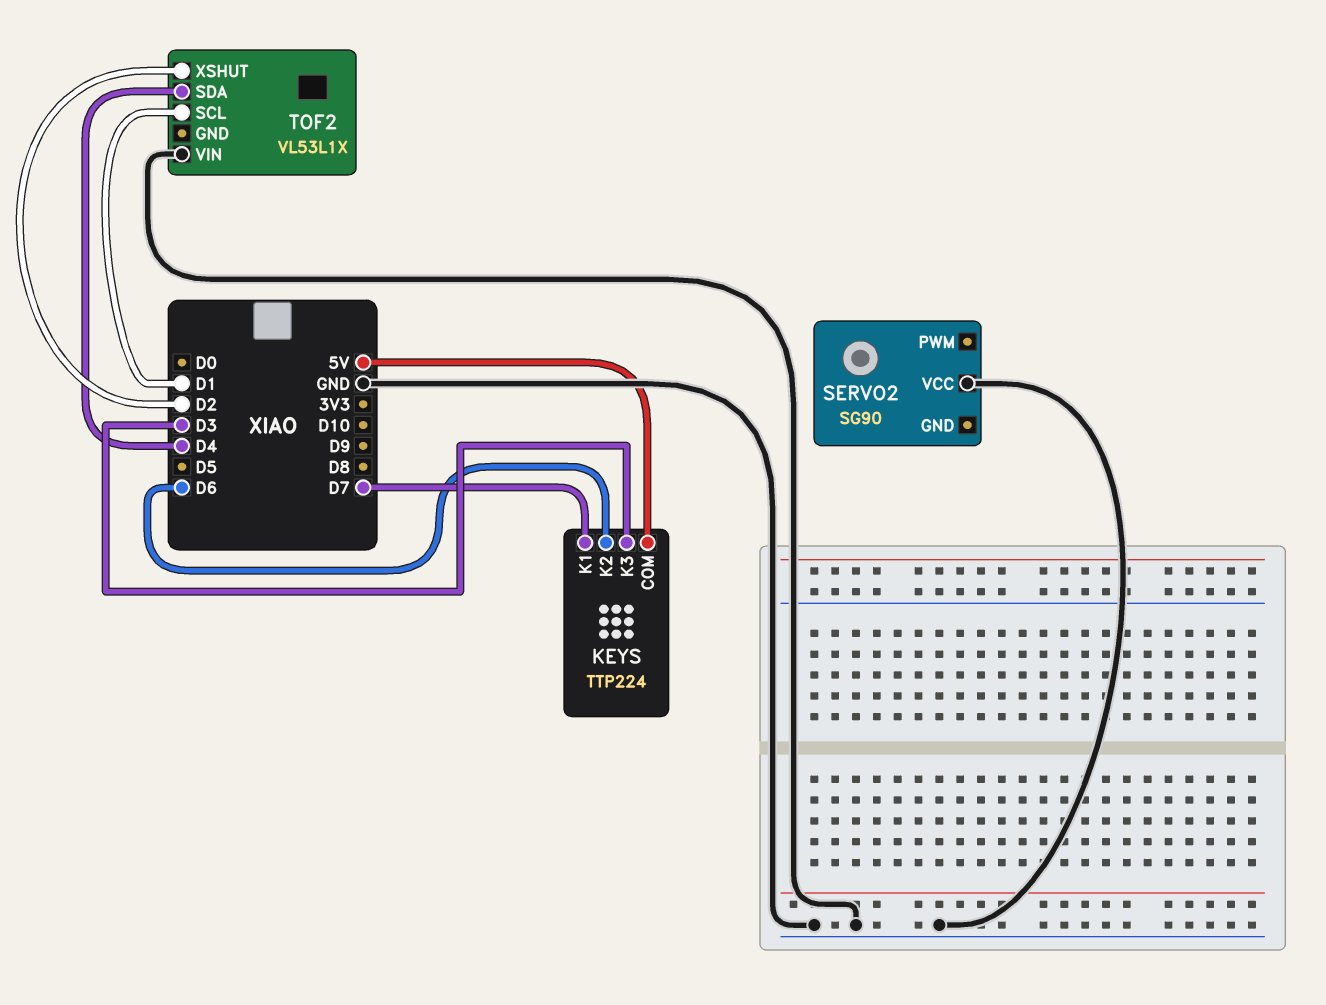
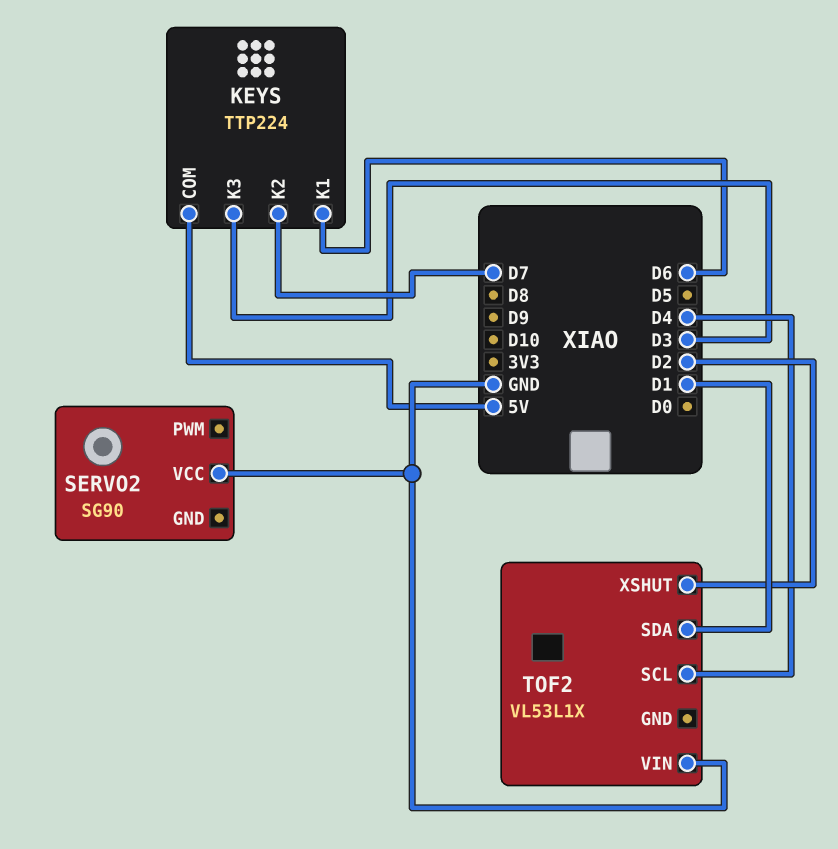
KEYS pin K1: D7 -> D6
KEYS pin K2: D6 -> D7
TOF2 pin SCL: D1 -> D4
TOF2 pin SDA: D4 -> D1

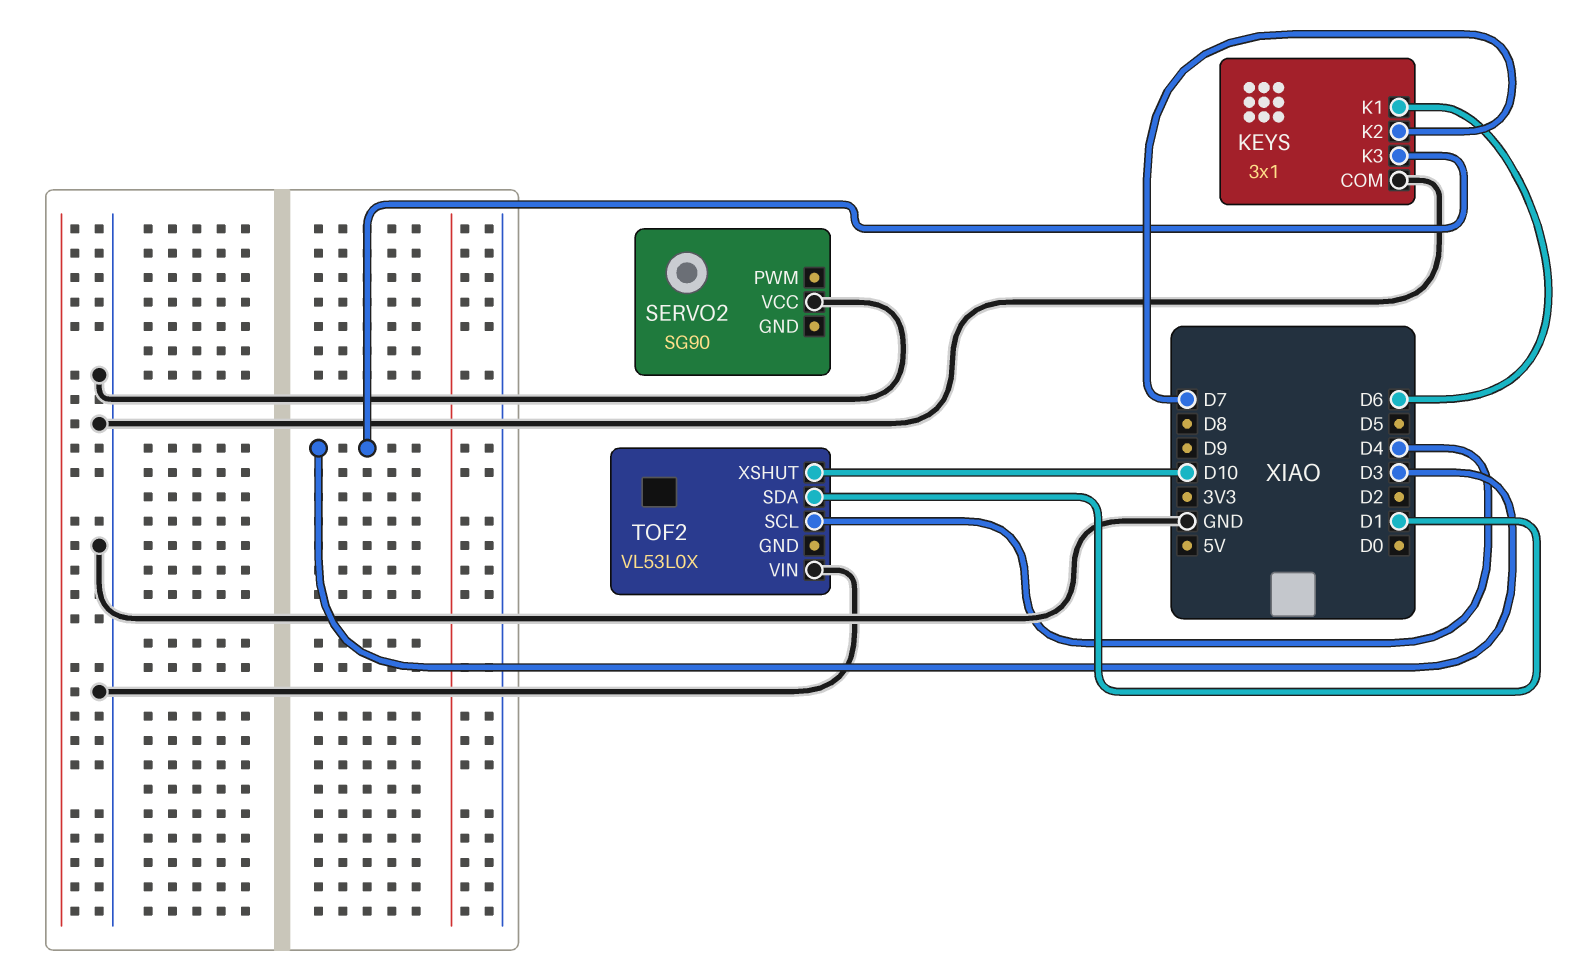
KEYS: TTP224 -> 3x1
KEYS pin COM: 5V -> GND
TOF2: VL53L1X -> VL53L0X
TOF2 pin XSHUT: D2 -> D10

